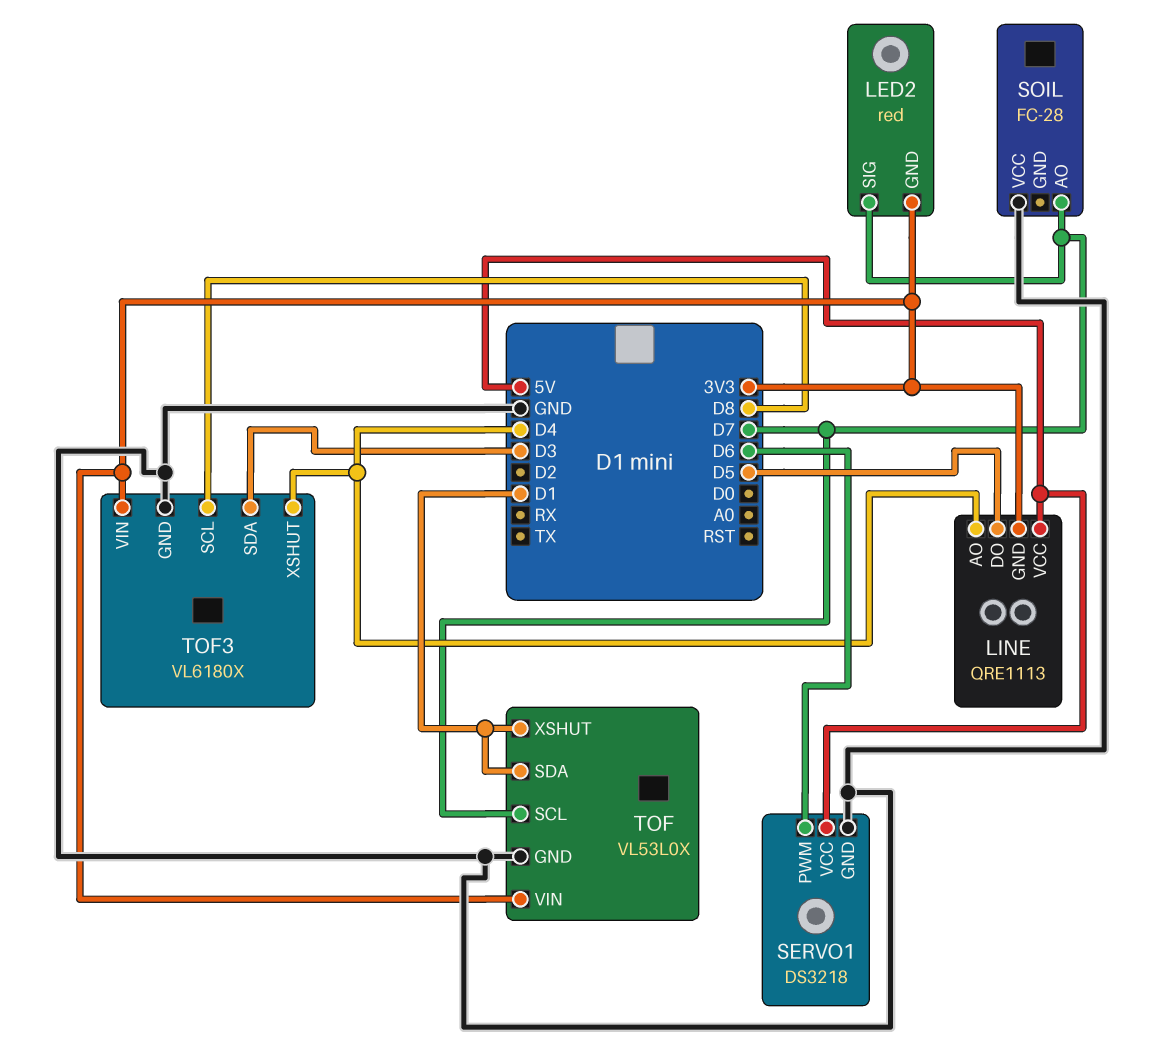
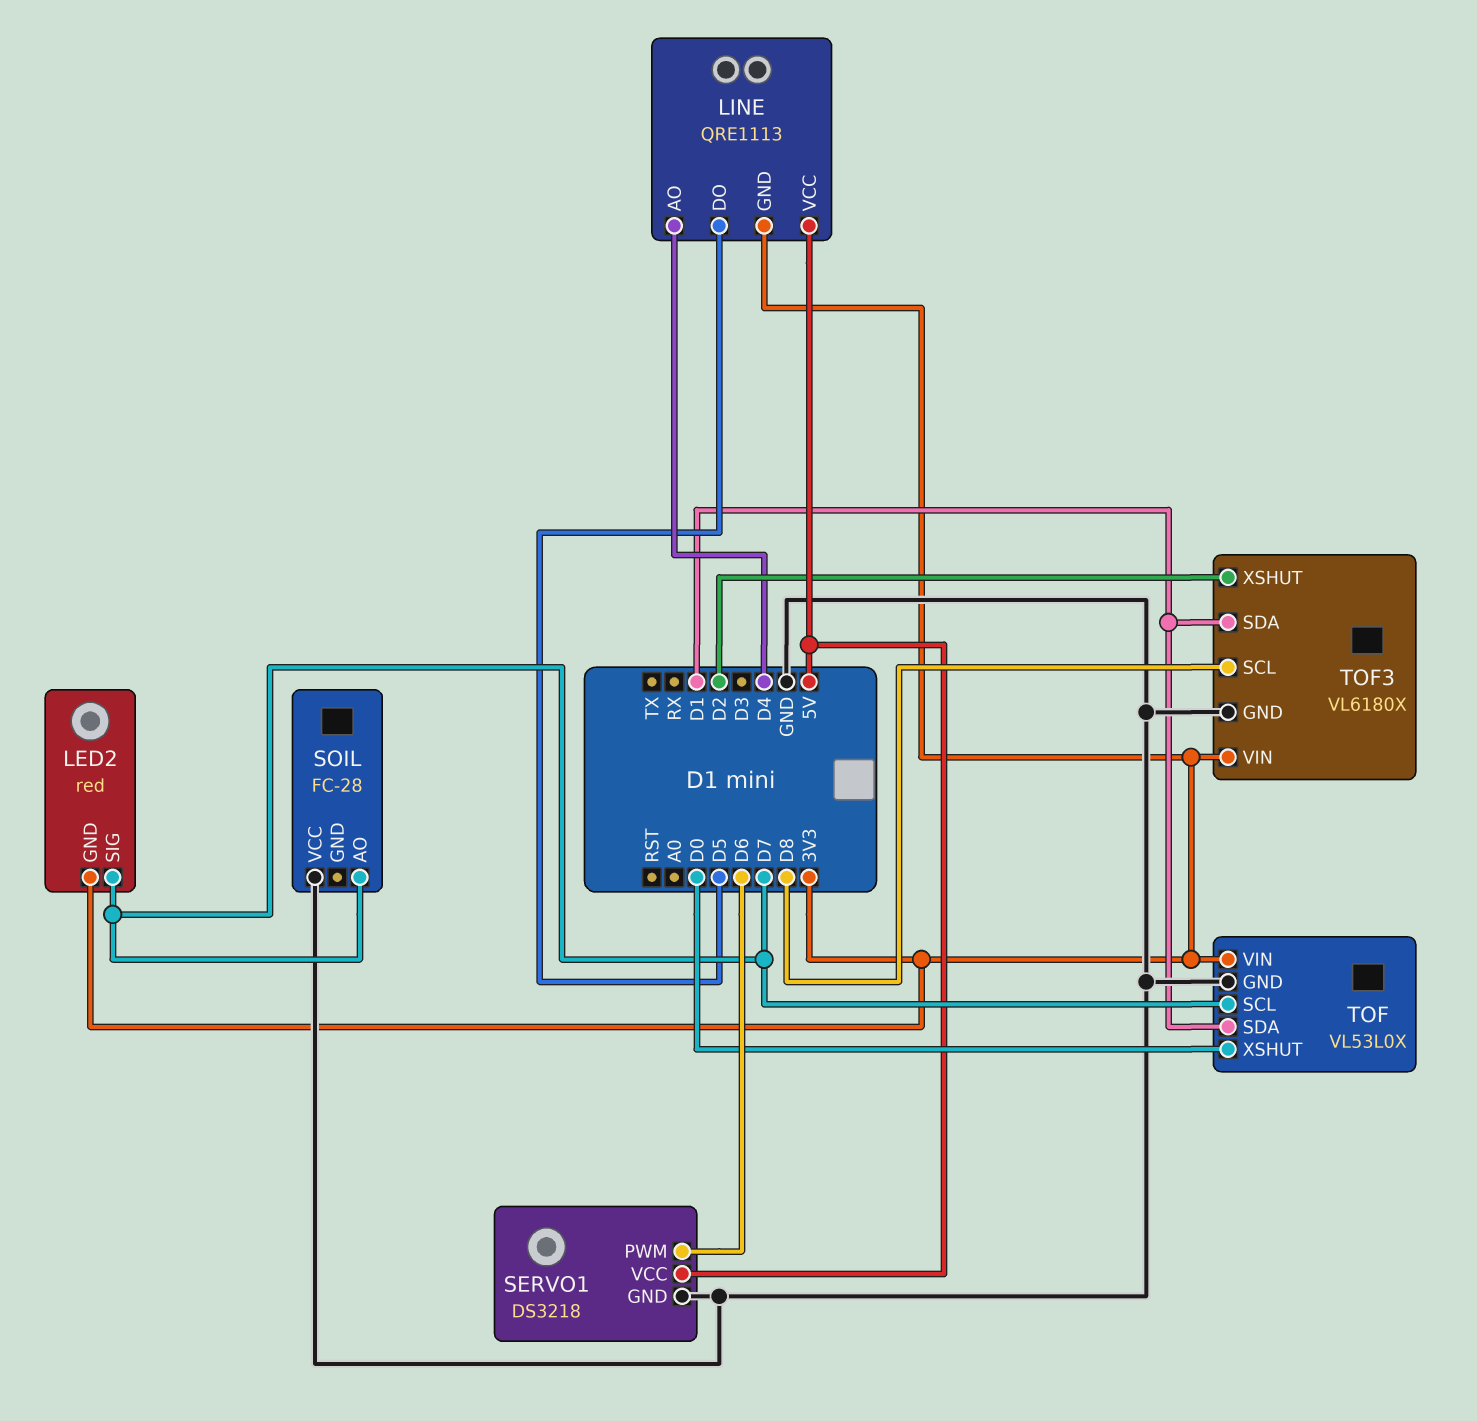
TOF pin XSHUT: D1 -> D0
TOF3 pin SDA: D3 -> D1
TOF3 pin XSHUT: D4 -> D2

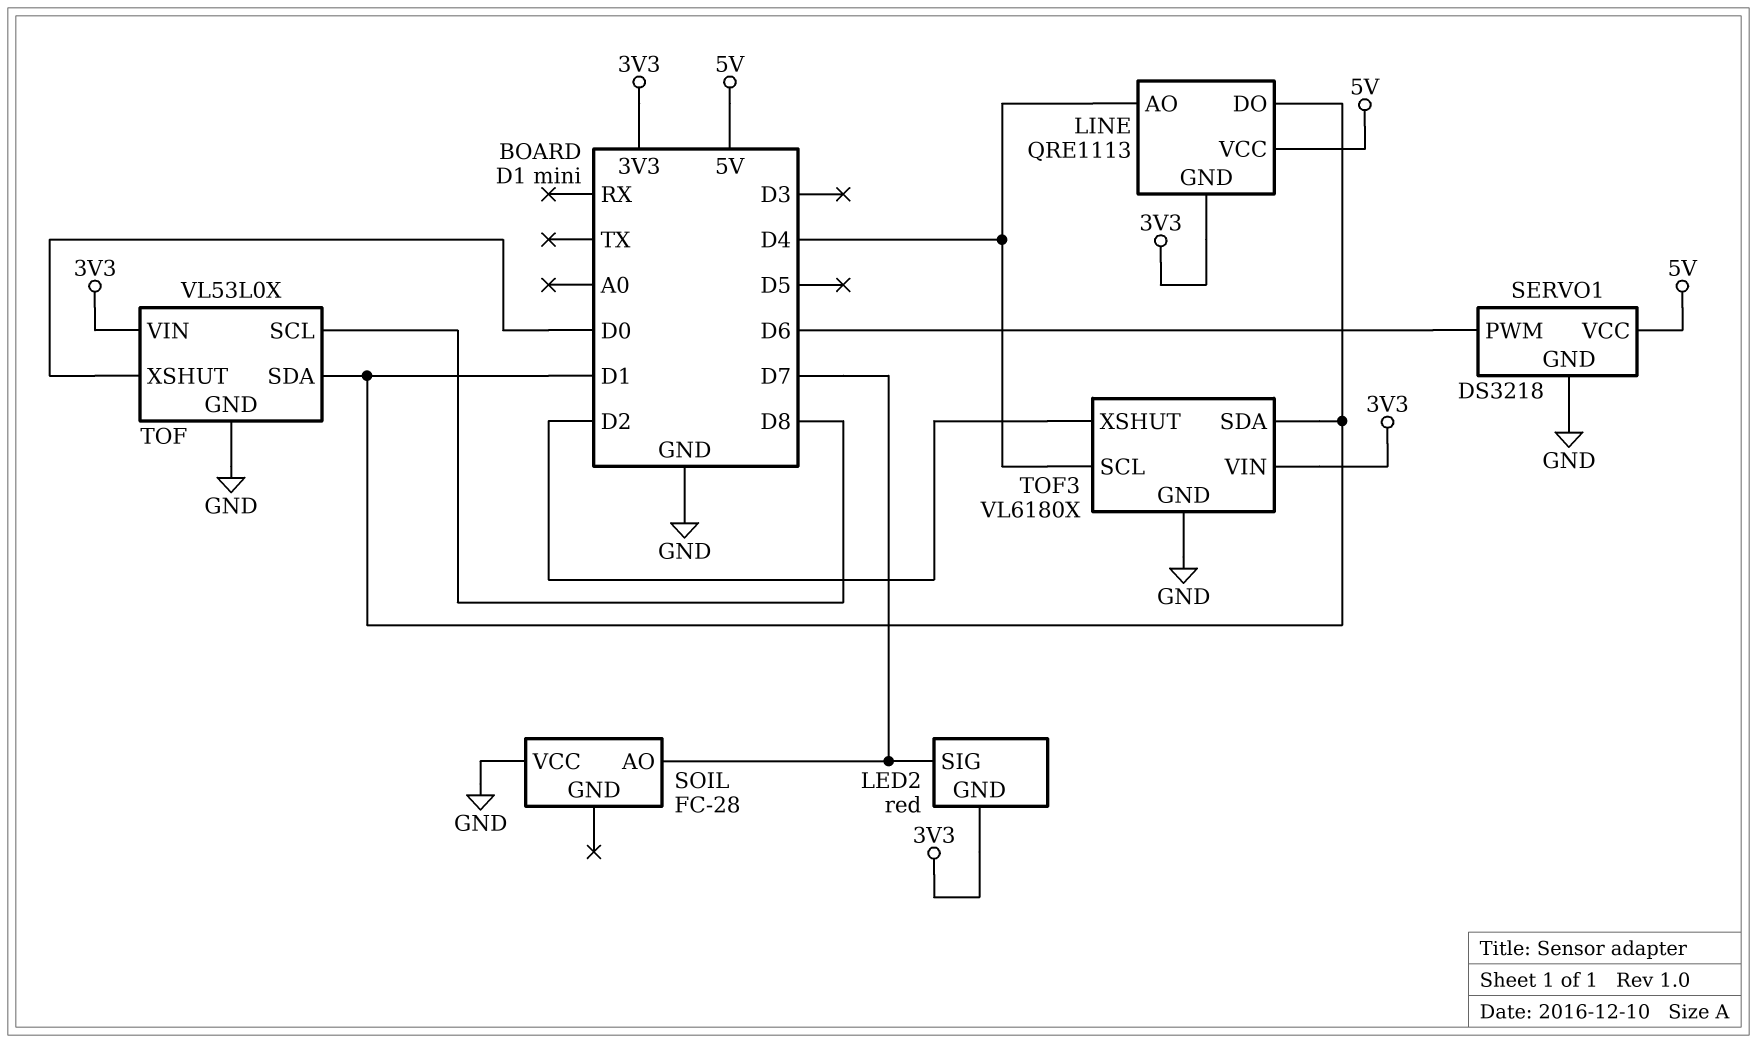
LINE pin DO: D5 -> D1
TOF pin SCL: D7 -> D8
TOF3 pin SCL: D8 -> D4

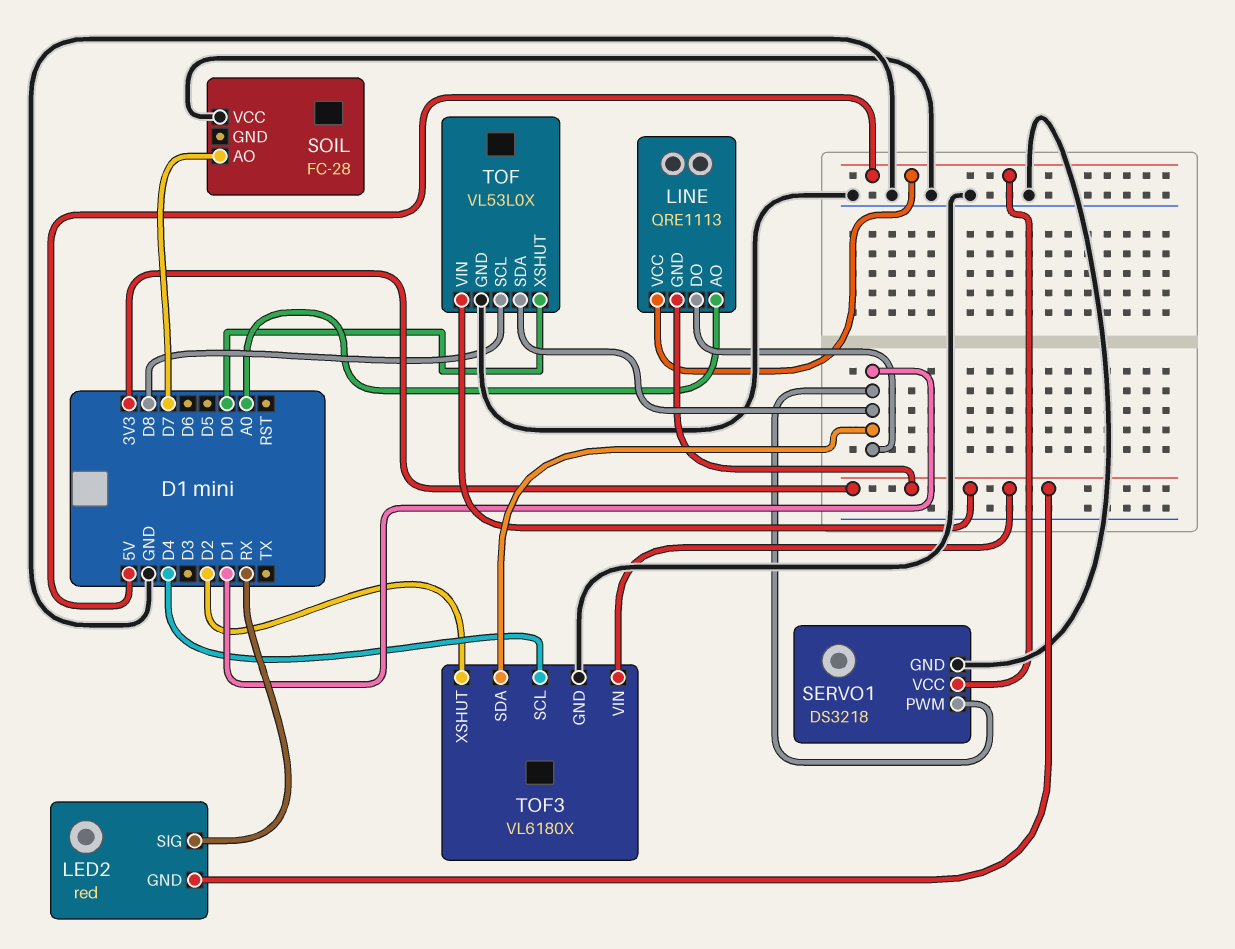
LED2 pin SIG: D7 -> RX
LINE pin AO: D4 -> A0
SERVO1 pin PWM: D6 -> D1

